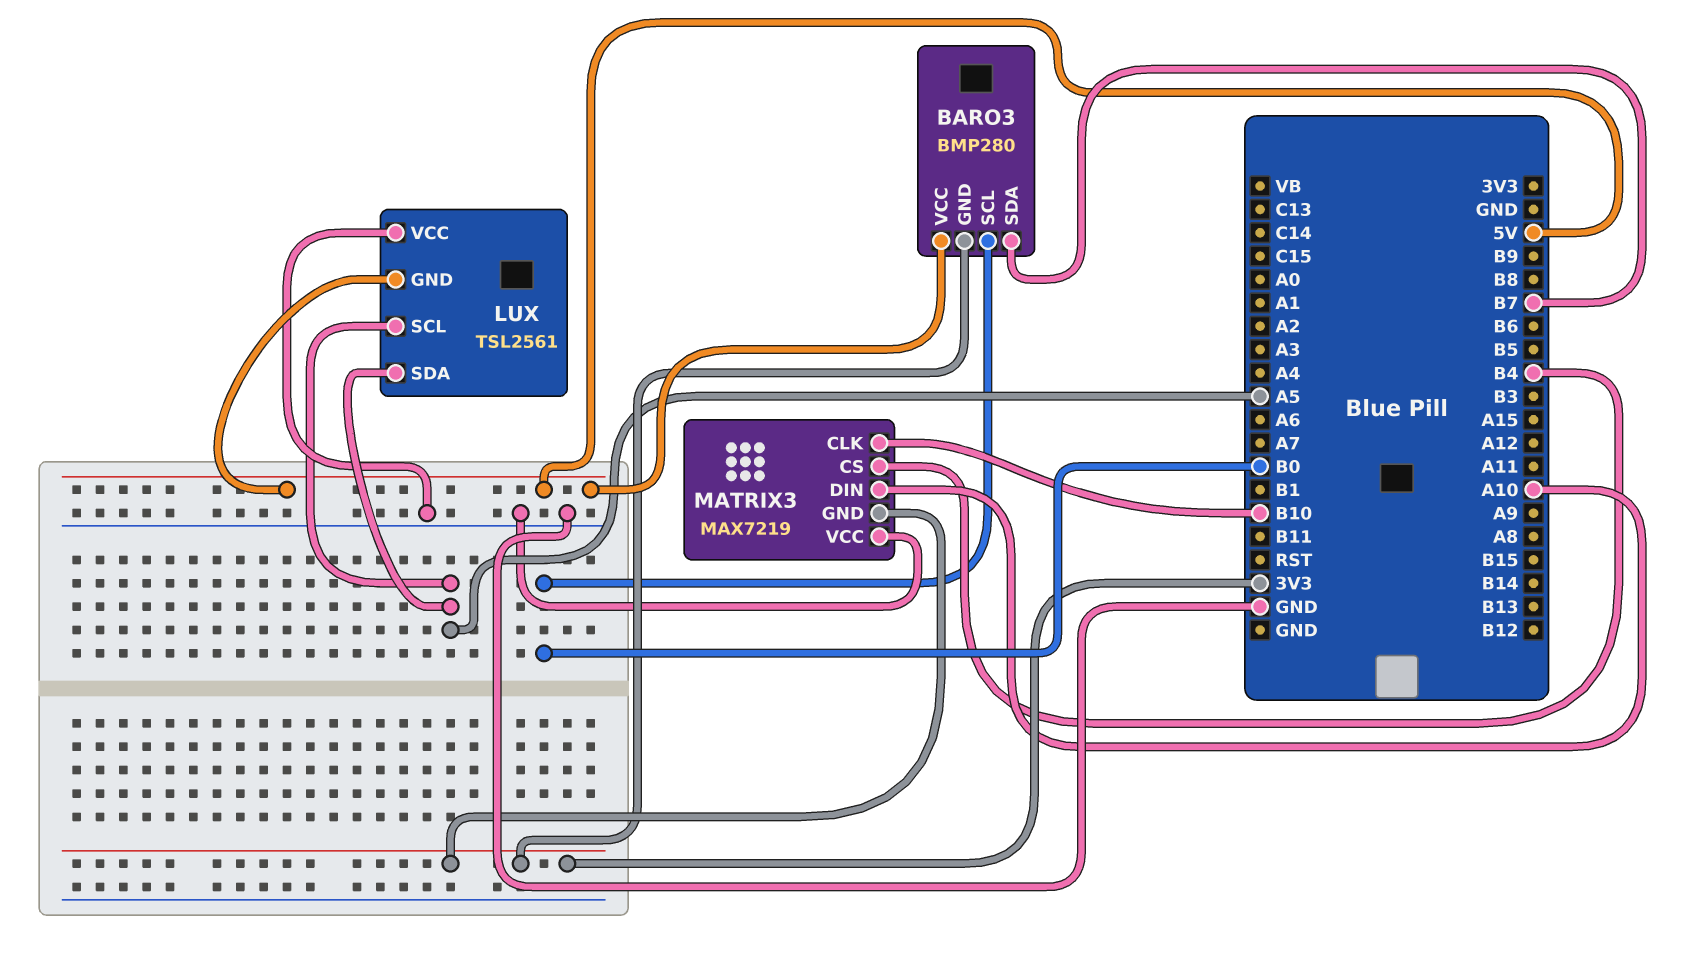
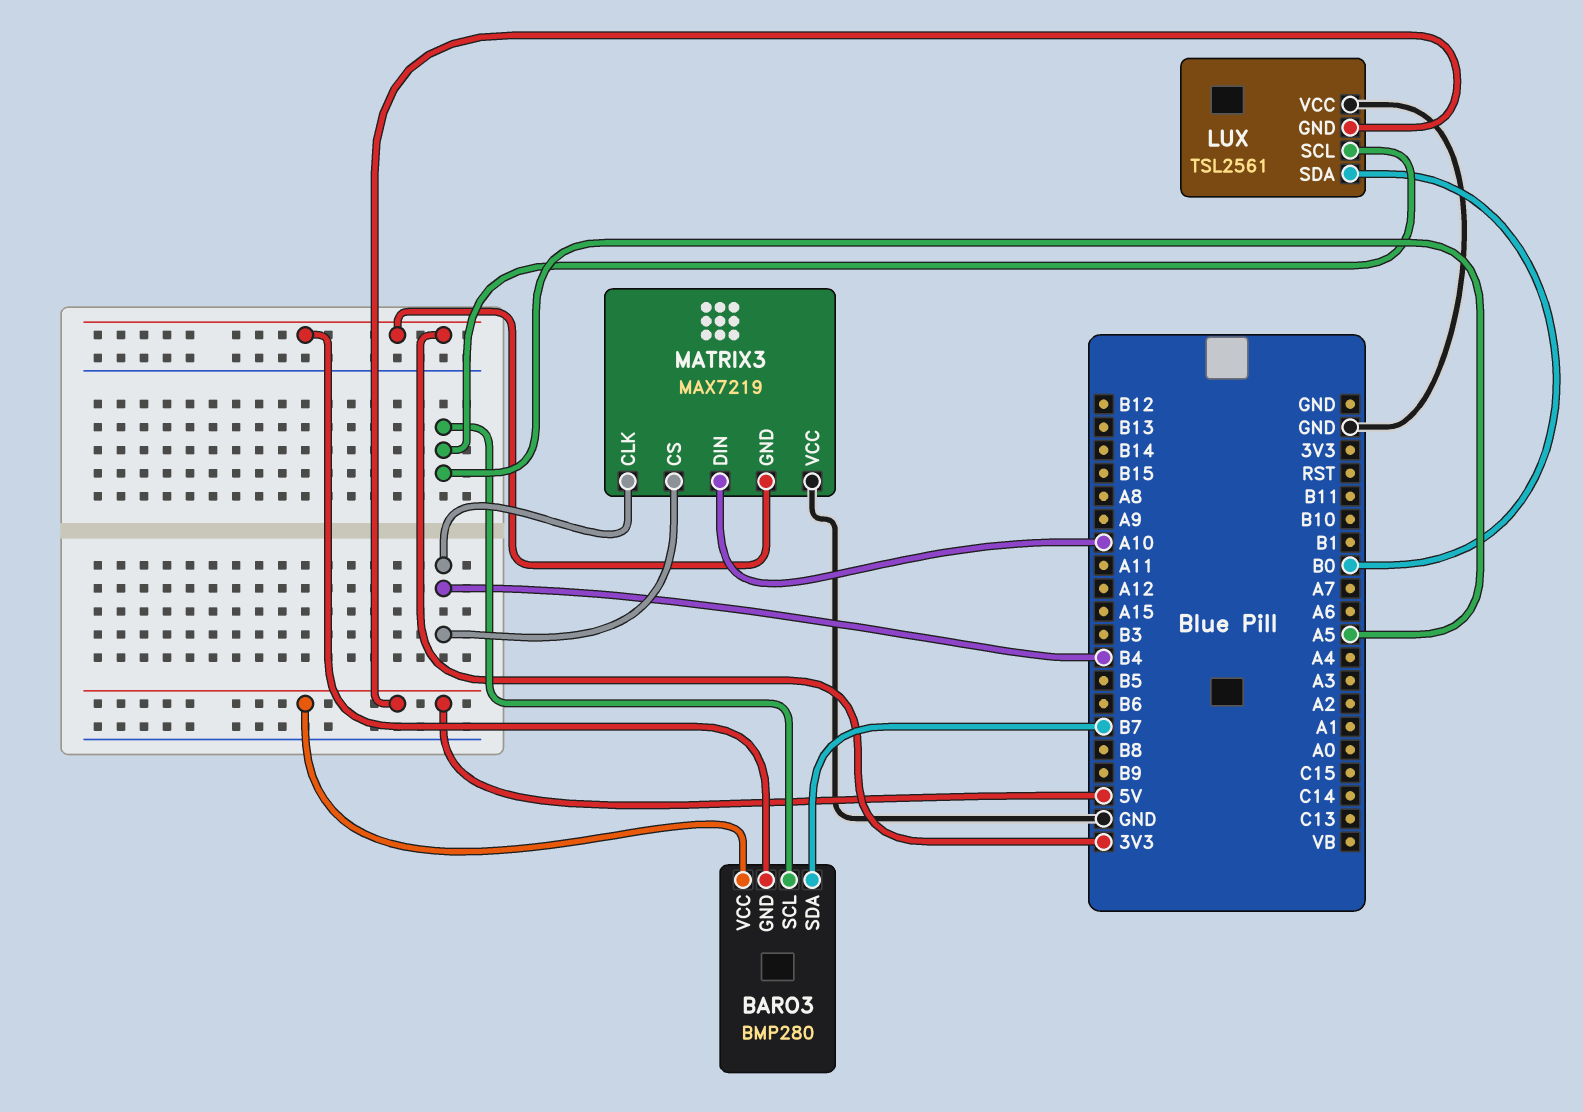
BARO3 pin SCL: B0 -> A5
LUX pin SDA: A5 -> B0
MATRIX3 pin CLK: B10 -> B4

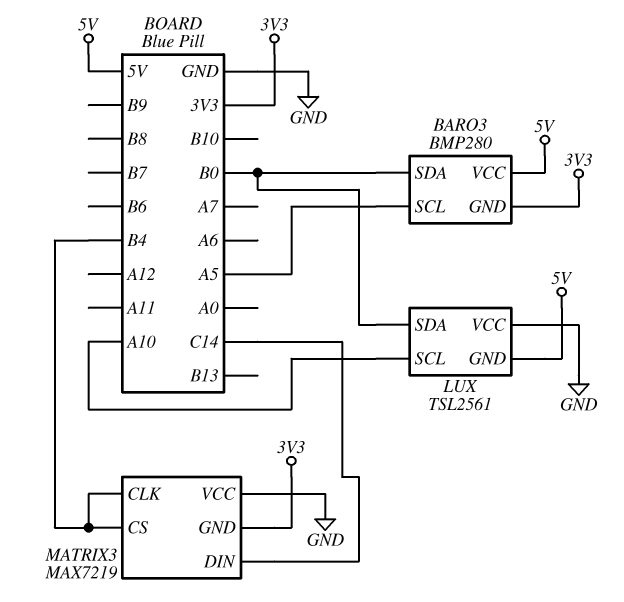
BARO3 pin SDA: B7 -> B0
LUX pin SCL: A5 -> A10
MATRIX3 pin DIN: A10 -> C14

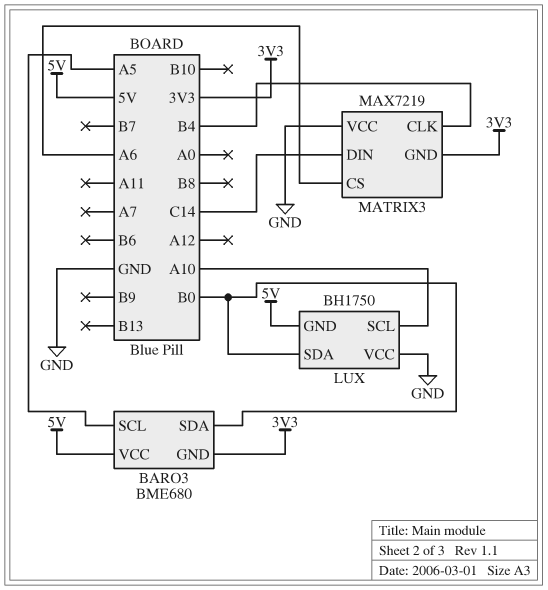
BARO3: BMP280 -> BME680
LUX: TSL2561 -> BH1750
MATRIX3 pin CS: B4 -> A6

